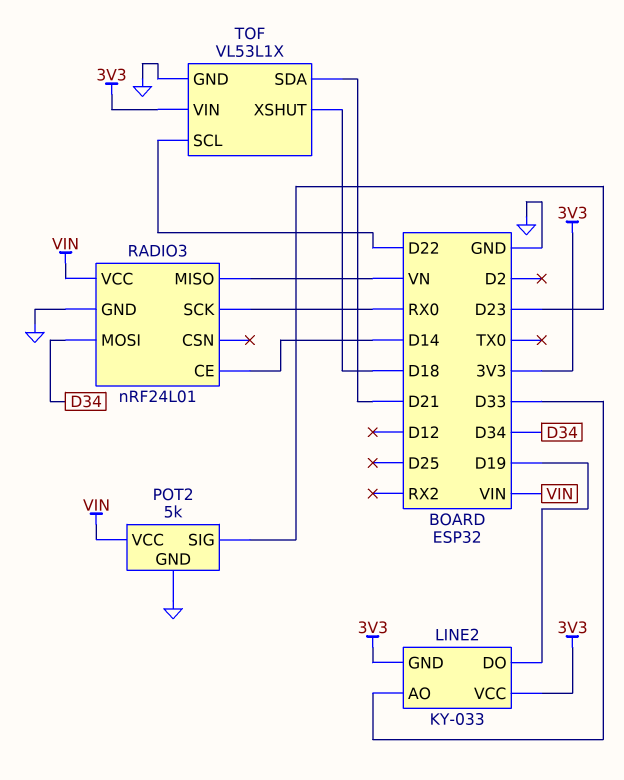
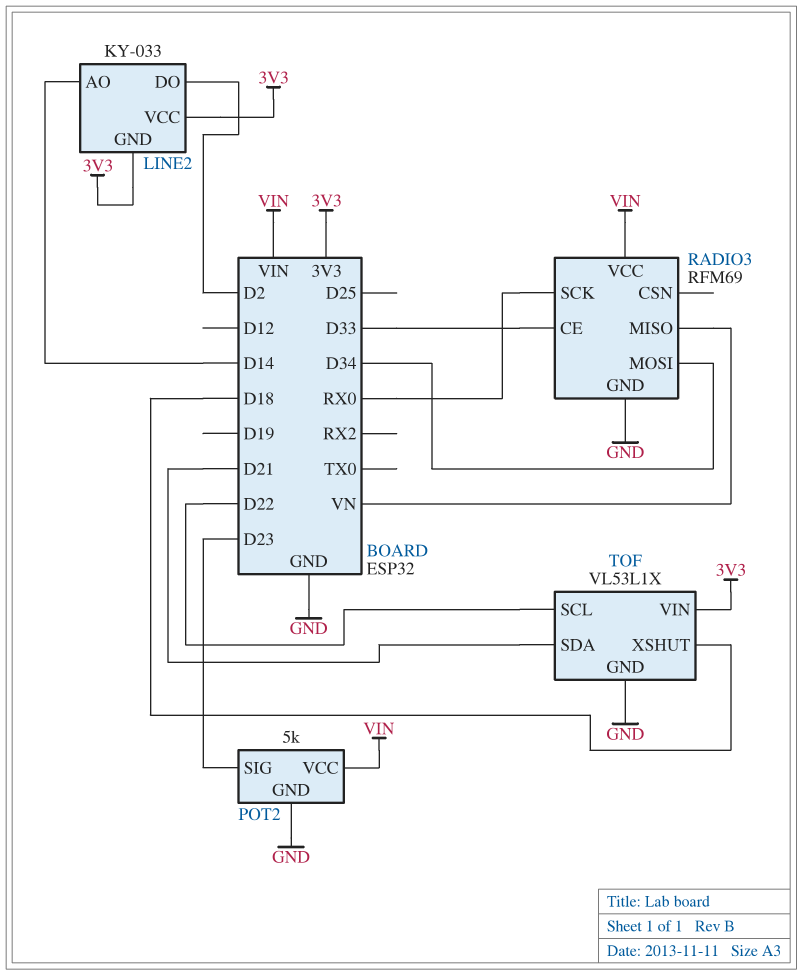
LINE2 pin AO: D33 -> D14
LINE2 pin DO: D19 -> D2
RADIO3: nRF24L01 -> RFM69
RADIO3 pin CE: D14 -> D33

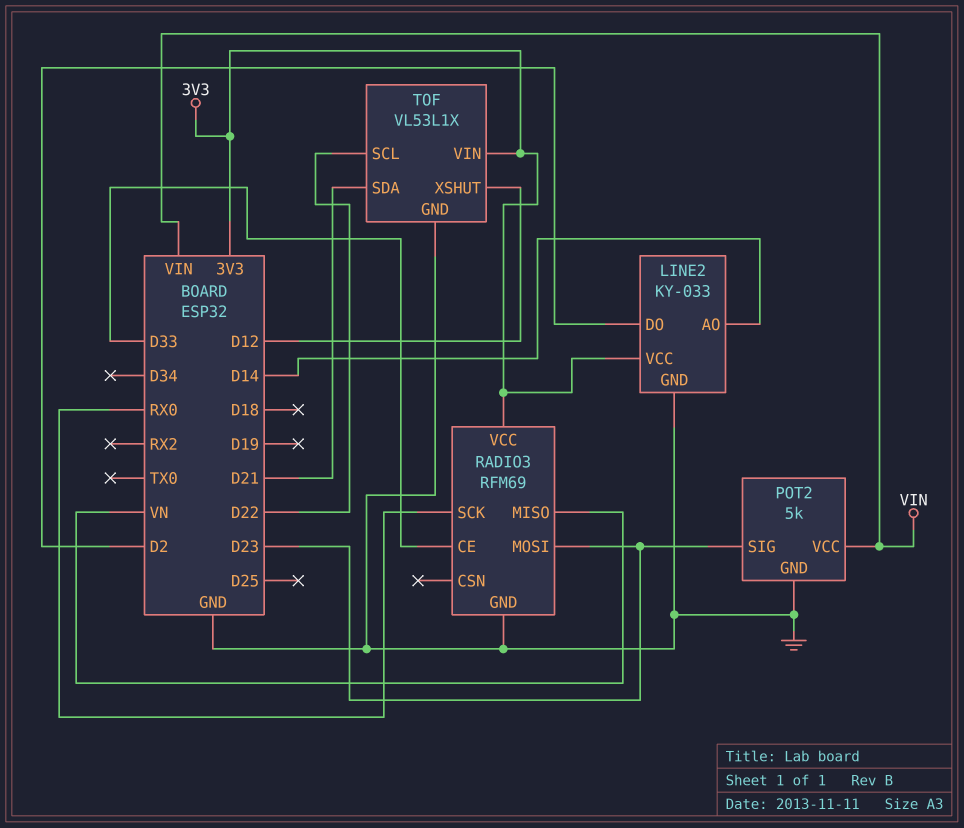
LINE2 pin GND: 3V3 -> GND
RADIO3 pin MOSI: D34 -> D23
RADIO3 pin VCC: VIN -> 3V3
TOF pin XSHUT: D18 -> D12

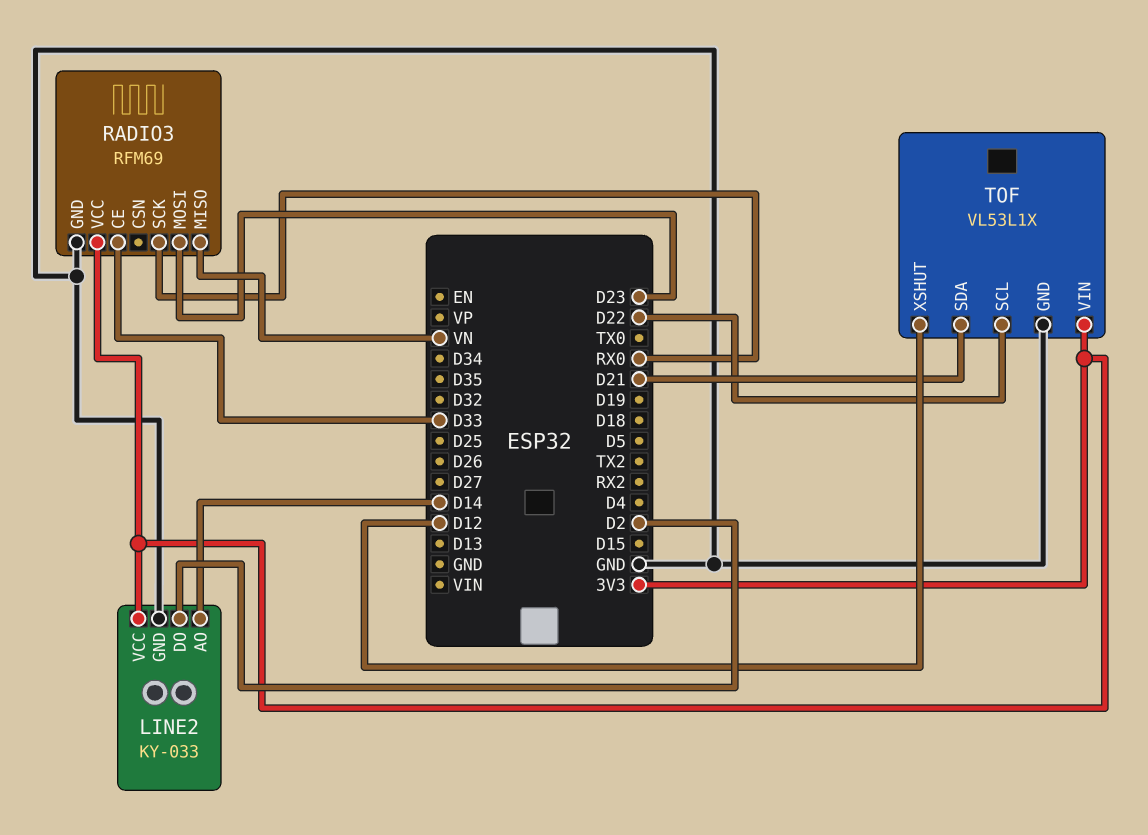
POT2: 5k -> none
POT2 pin GND: GND -> none
POT2 pin SIG: D23 -> none
POT2 pin VCC: VIN -> none

